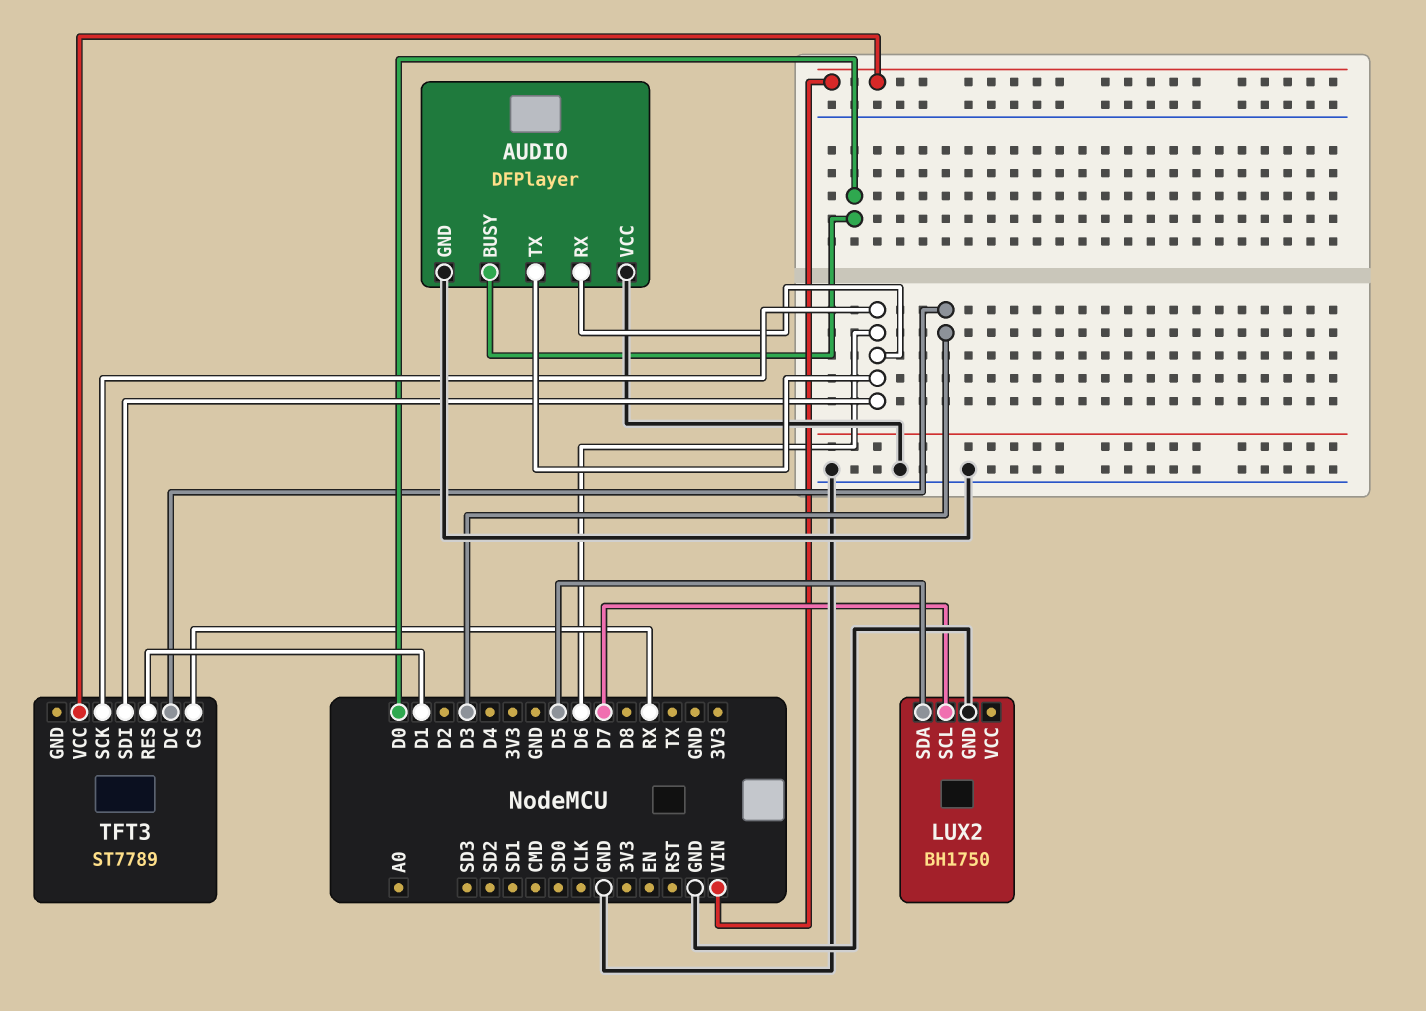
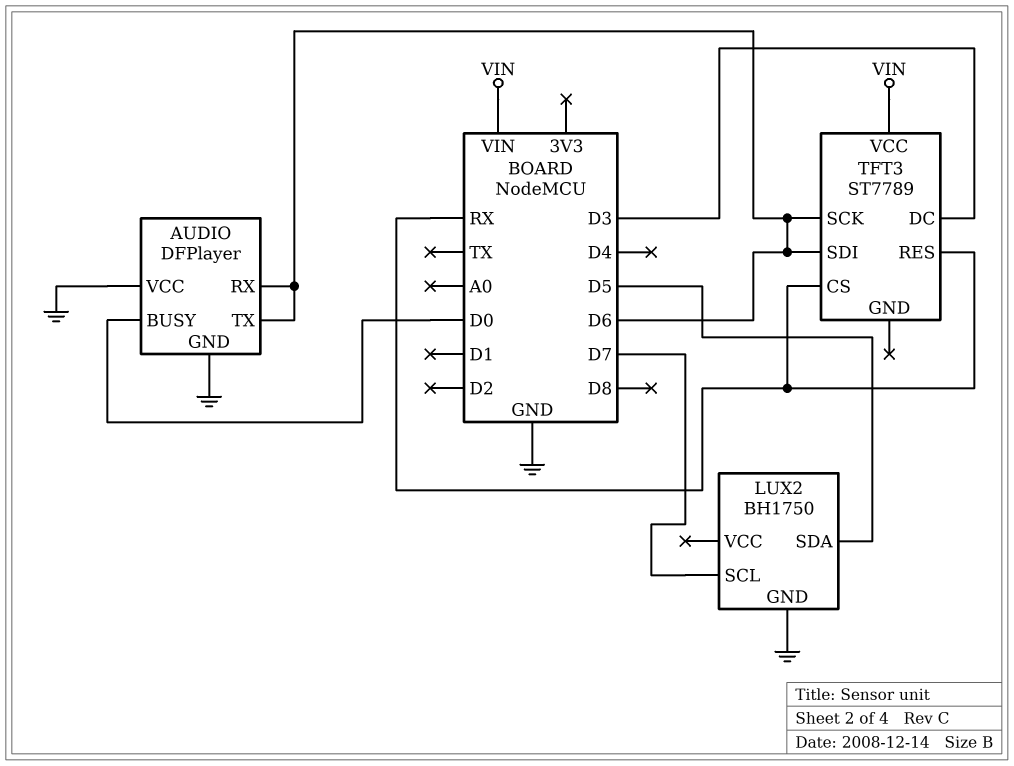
TFT3 pin RES: D1 -> RX

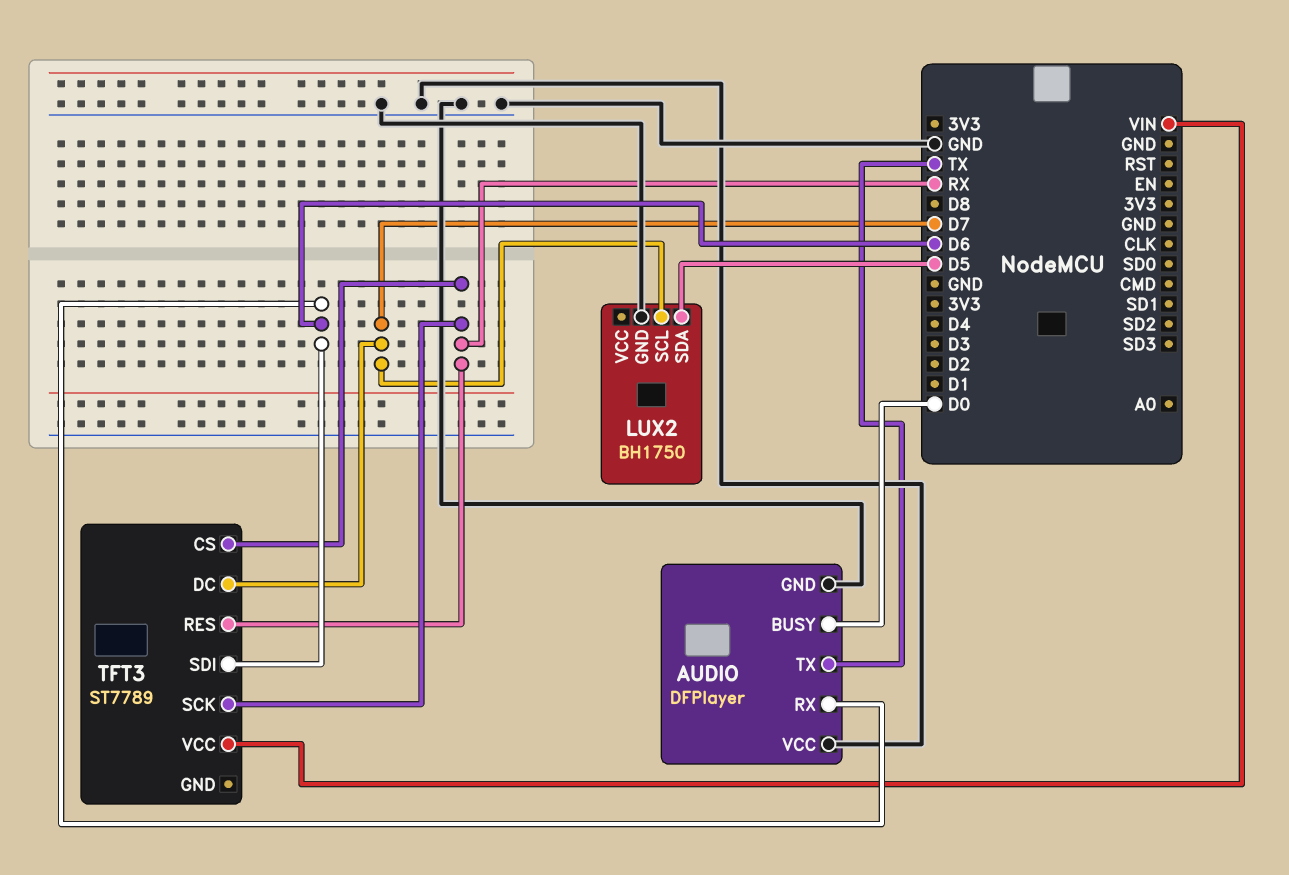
AUDIO pin TX: D6 -> TX
TFT3 pin DC: D3 -> D7
TFT3 pin SCK: D6 -> RX

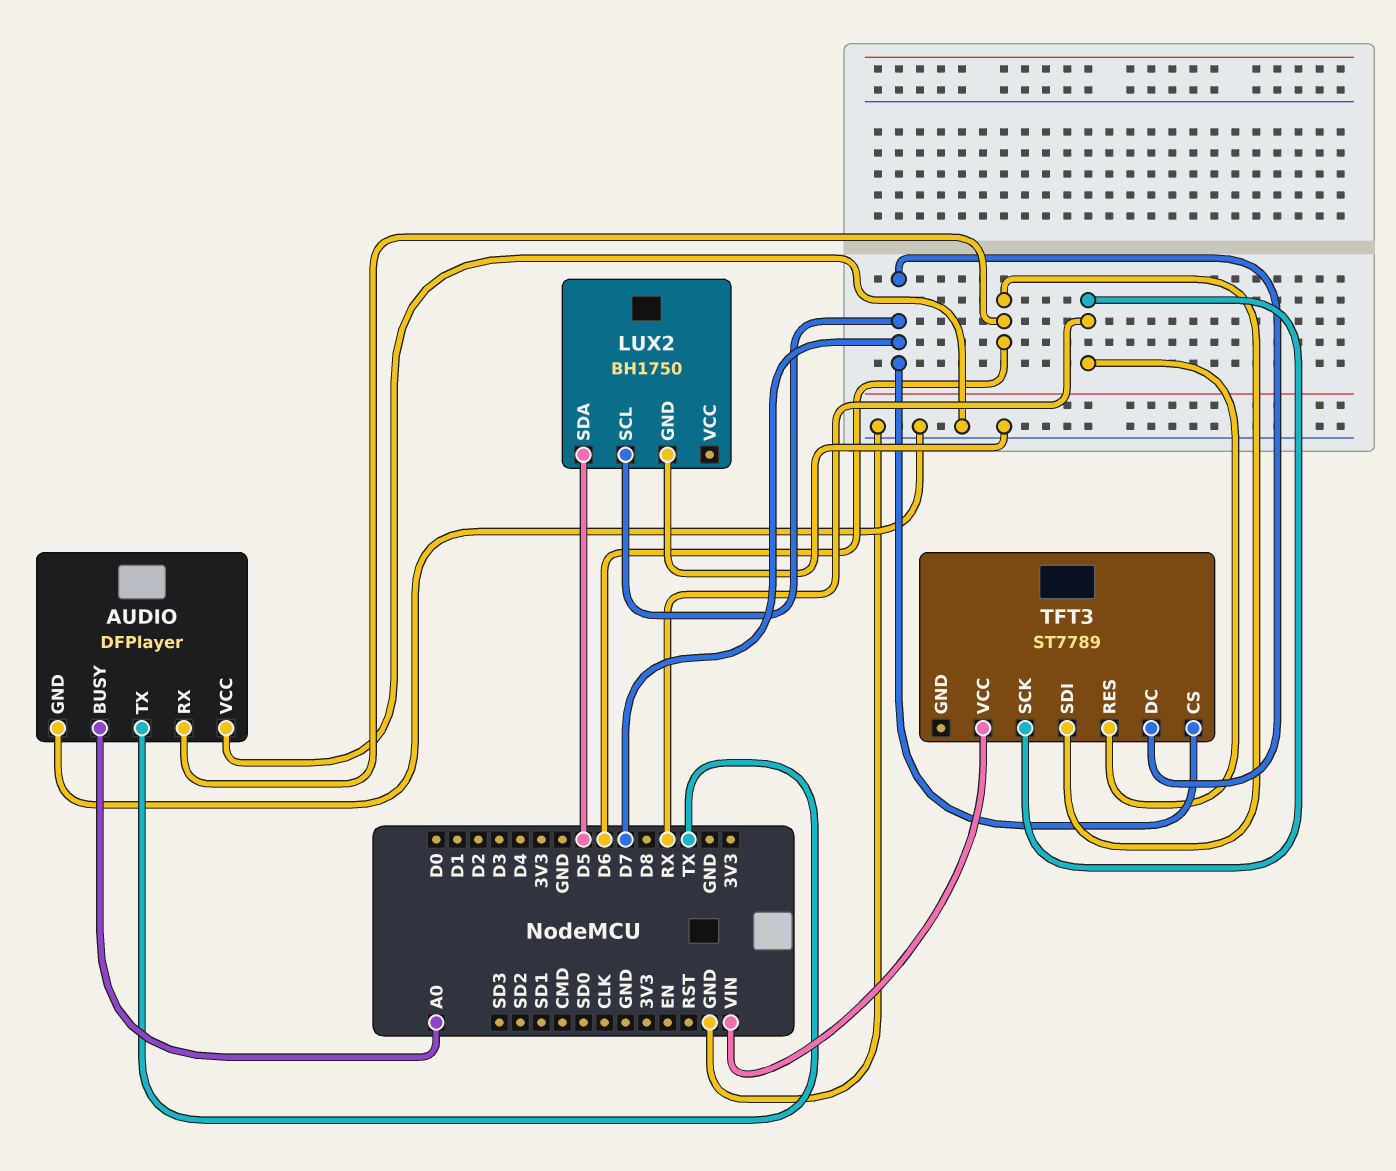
AUDIO pin BUSY: D0 -> A0
TFT3 pin CS: RX -> D7

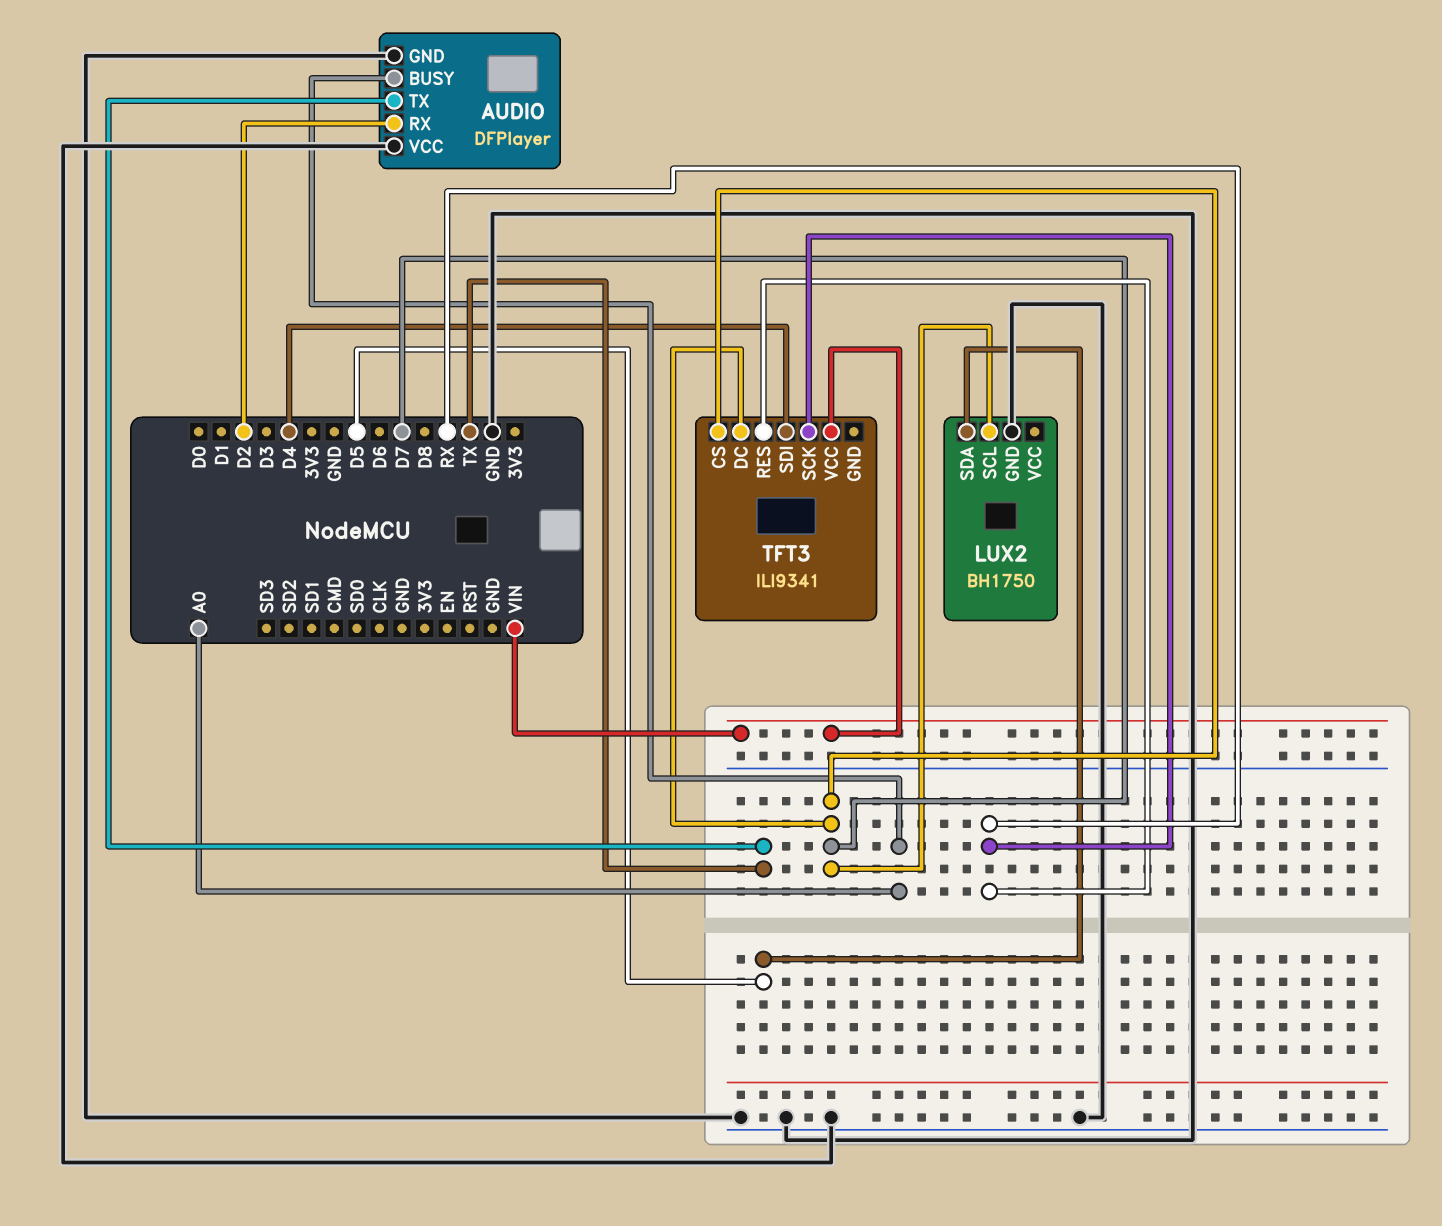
AUDIO pin RX: D6 -> D2
TFT3: ST7789 -> ILI9341
TFT3 pin SDI: D6 -> D4

